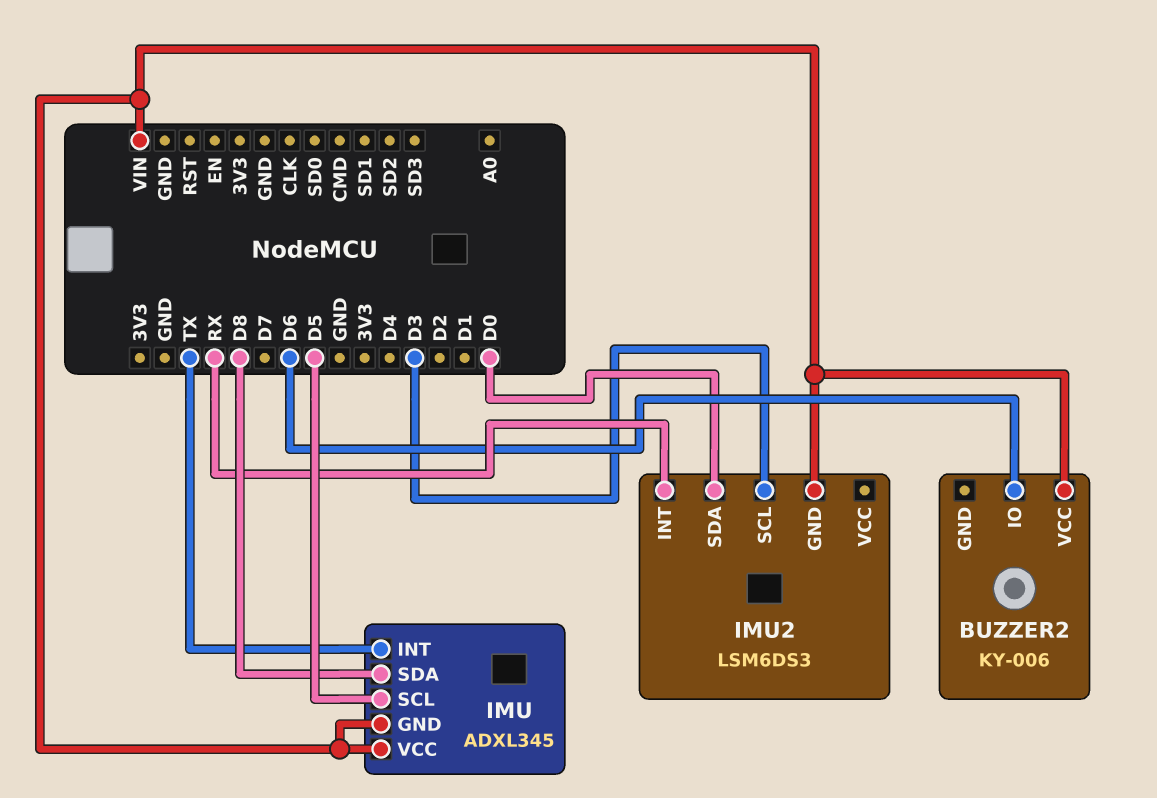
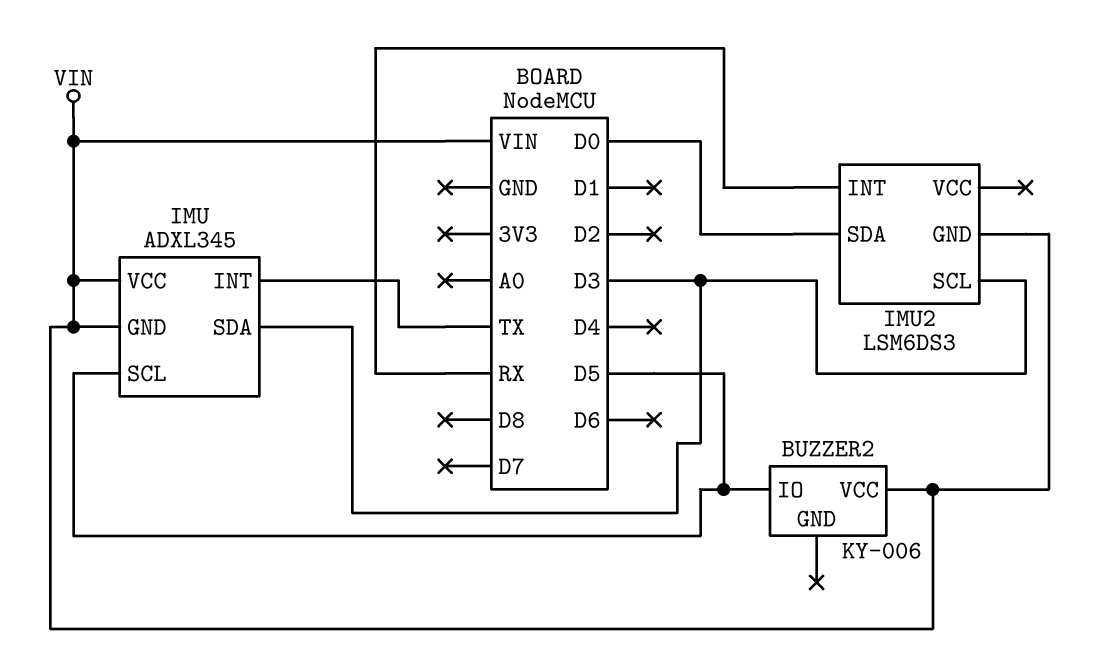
BUZZER2 pin IO: D6 -> D5
IMU pin SDA: D8 -> D3

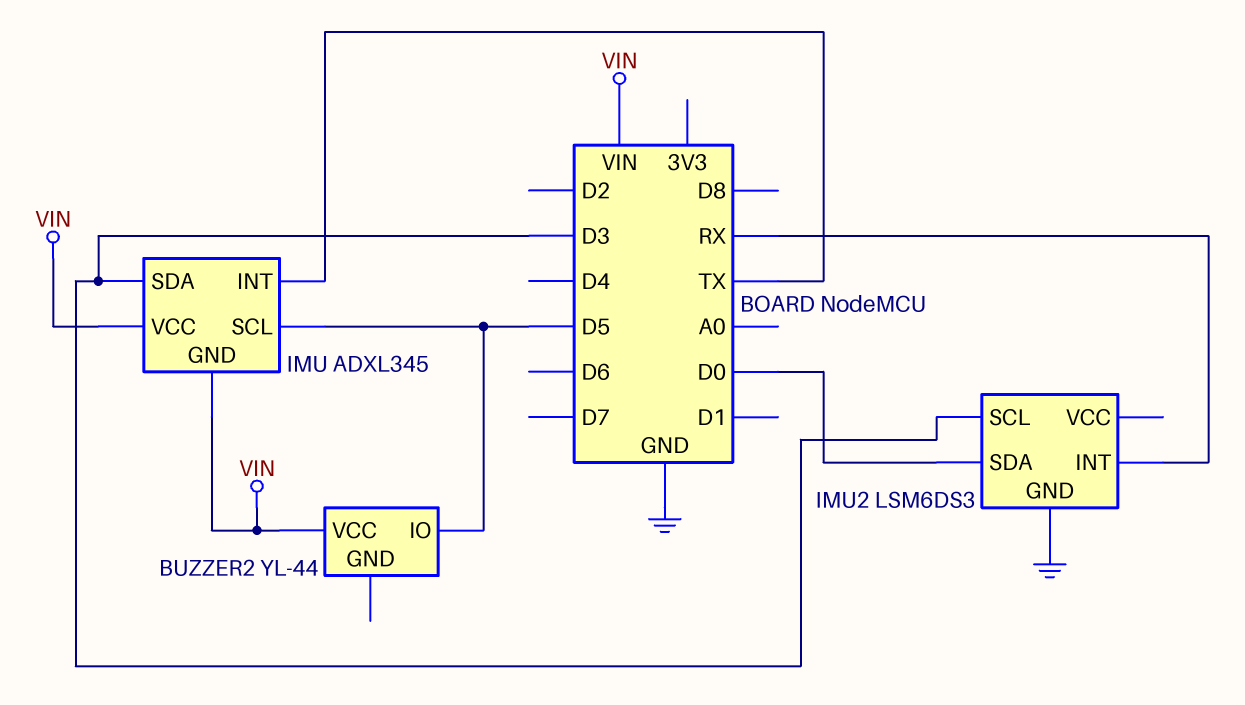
BUZZER2: KY-006 -> YL-44
IMU2 pin GND: VIN -> GND

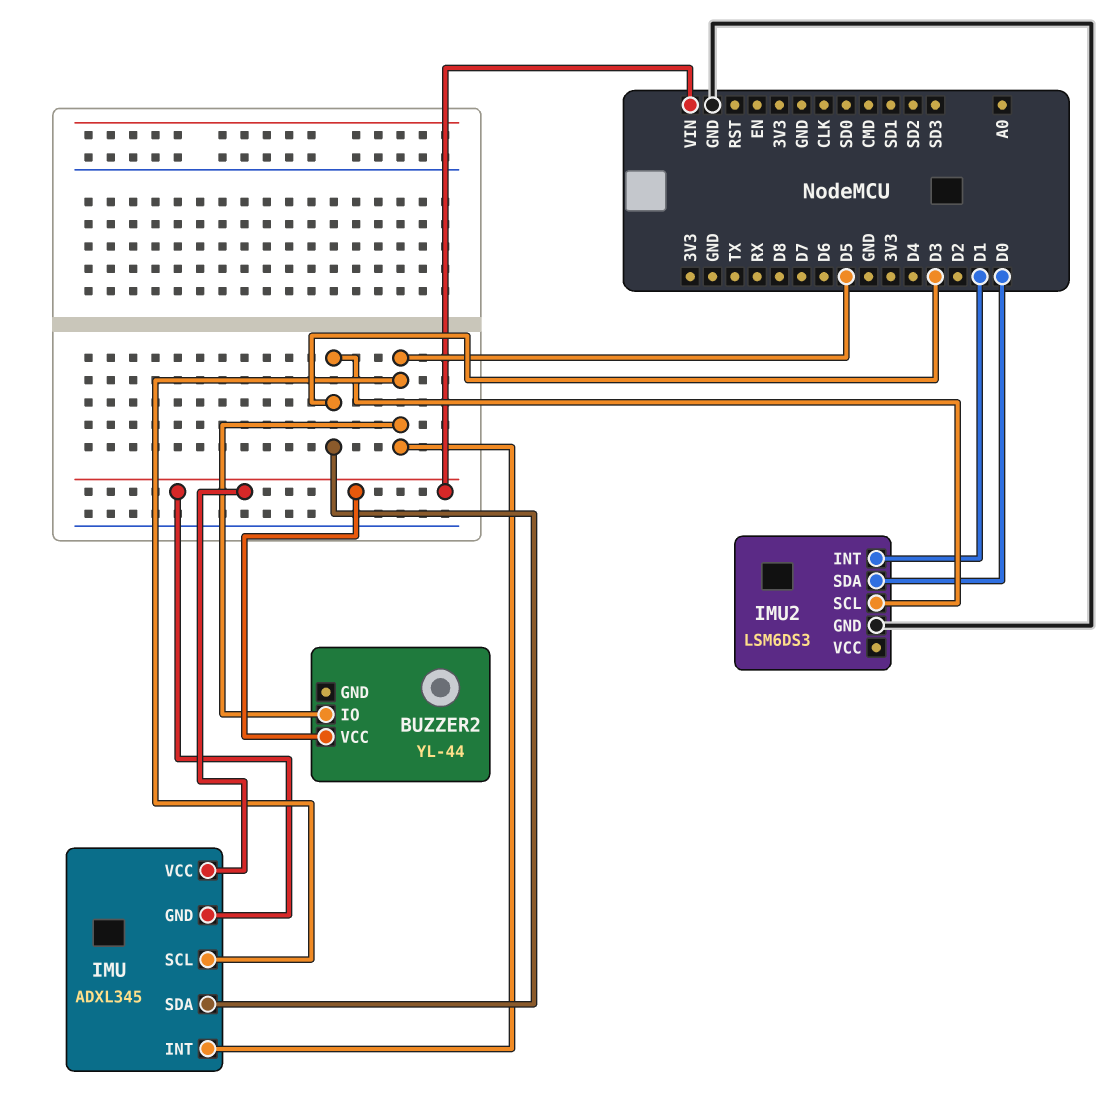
IMU pin INT: TX -> D5
IMU2 pin INT: RX -> D1

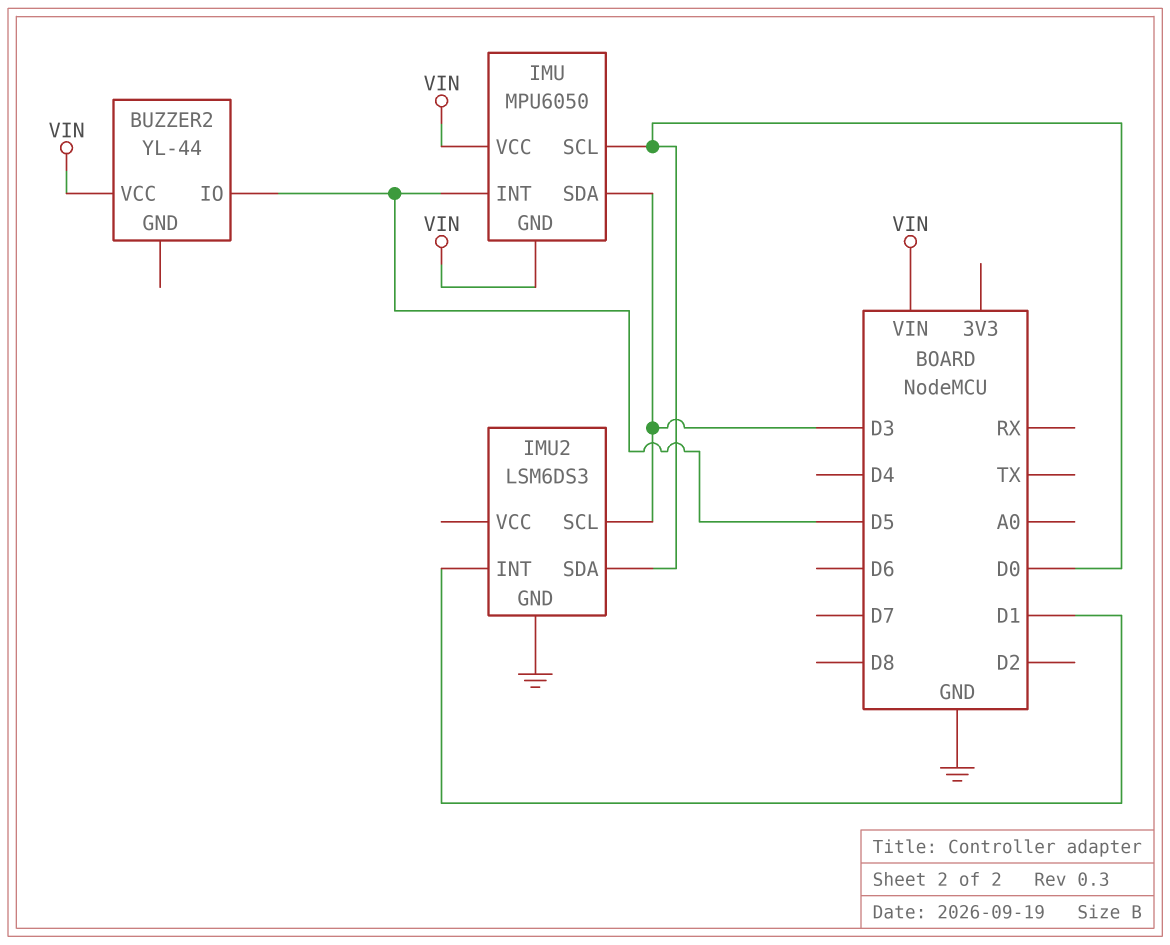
IMU: ADXL345 -> MPU6050
IMU pin SCL: D5 -> D0

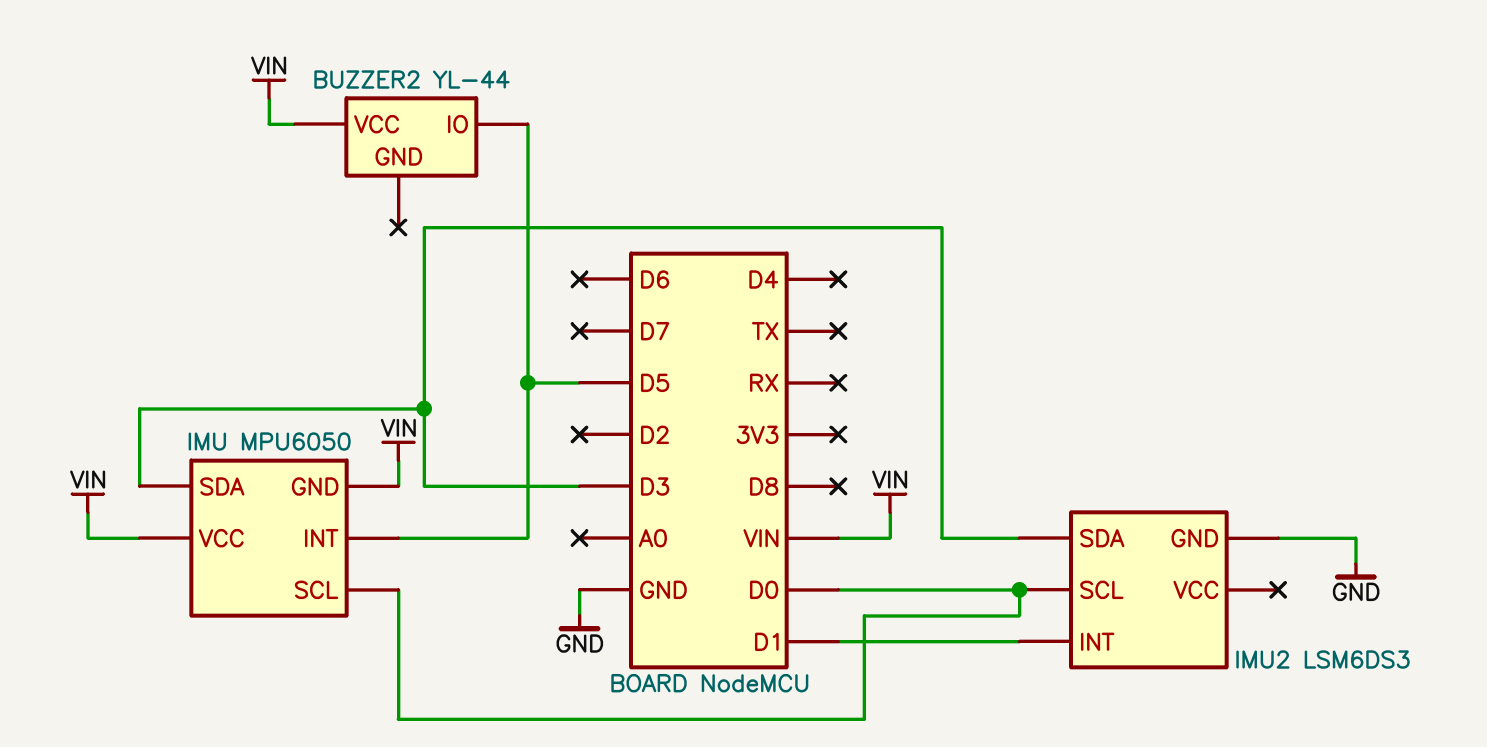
IMU2 pin SCL: D3 -> D0
IMU2 pin SDA: D0 -> D3

